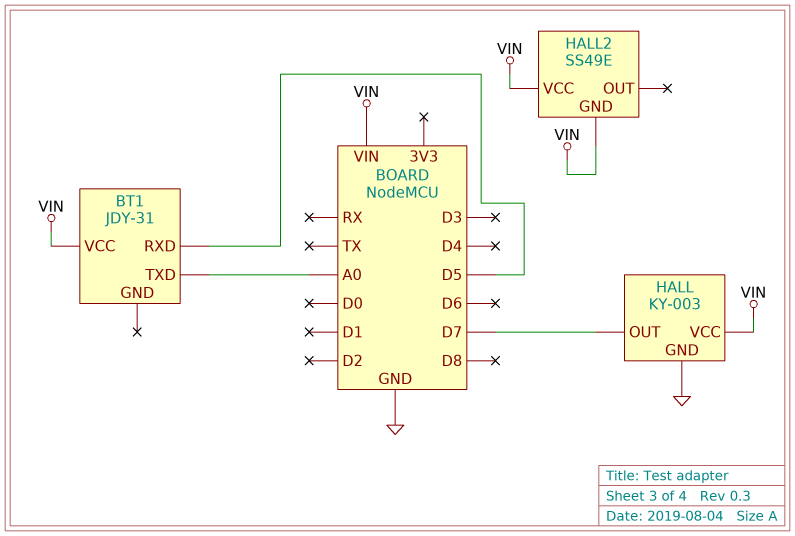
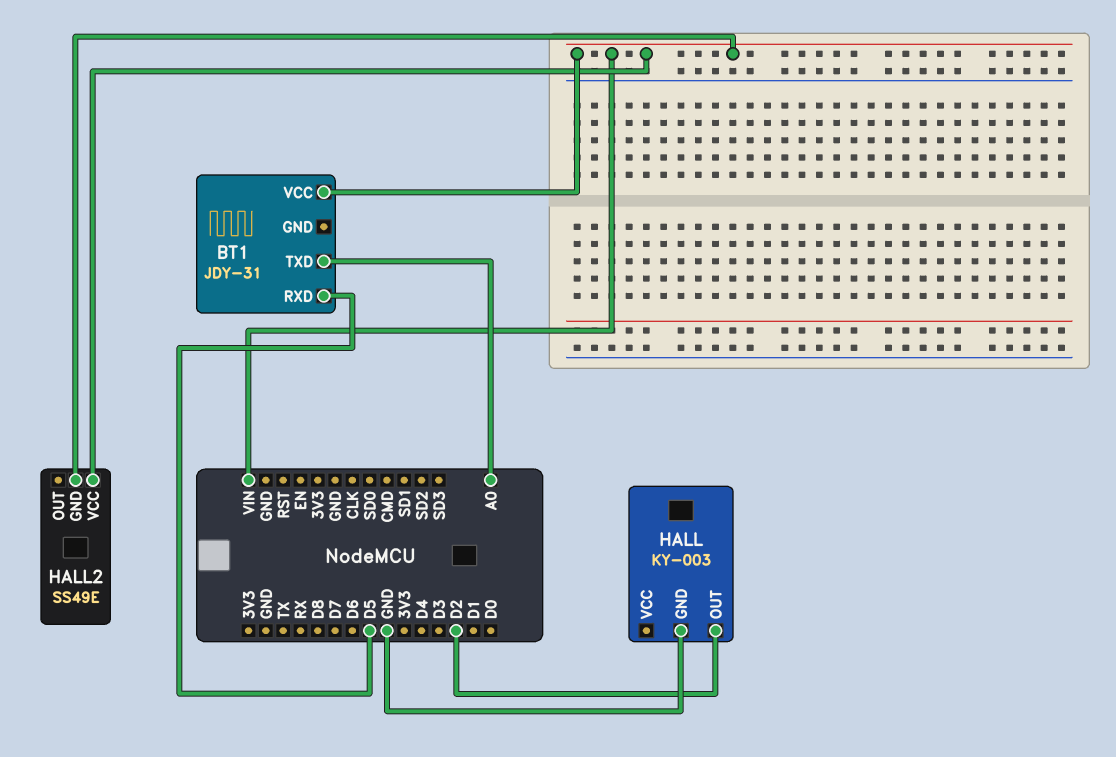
HALL pin OUT: D7 -> D2
HALL pin VCC: VIN -> none

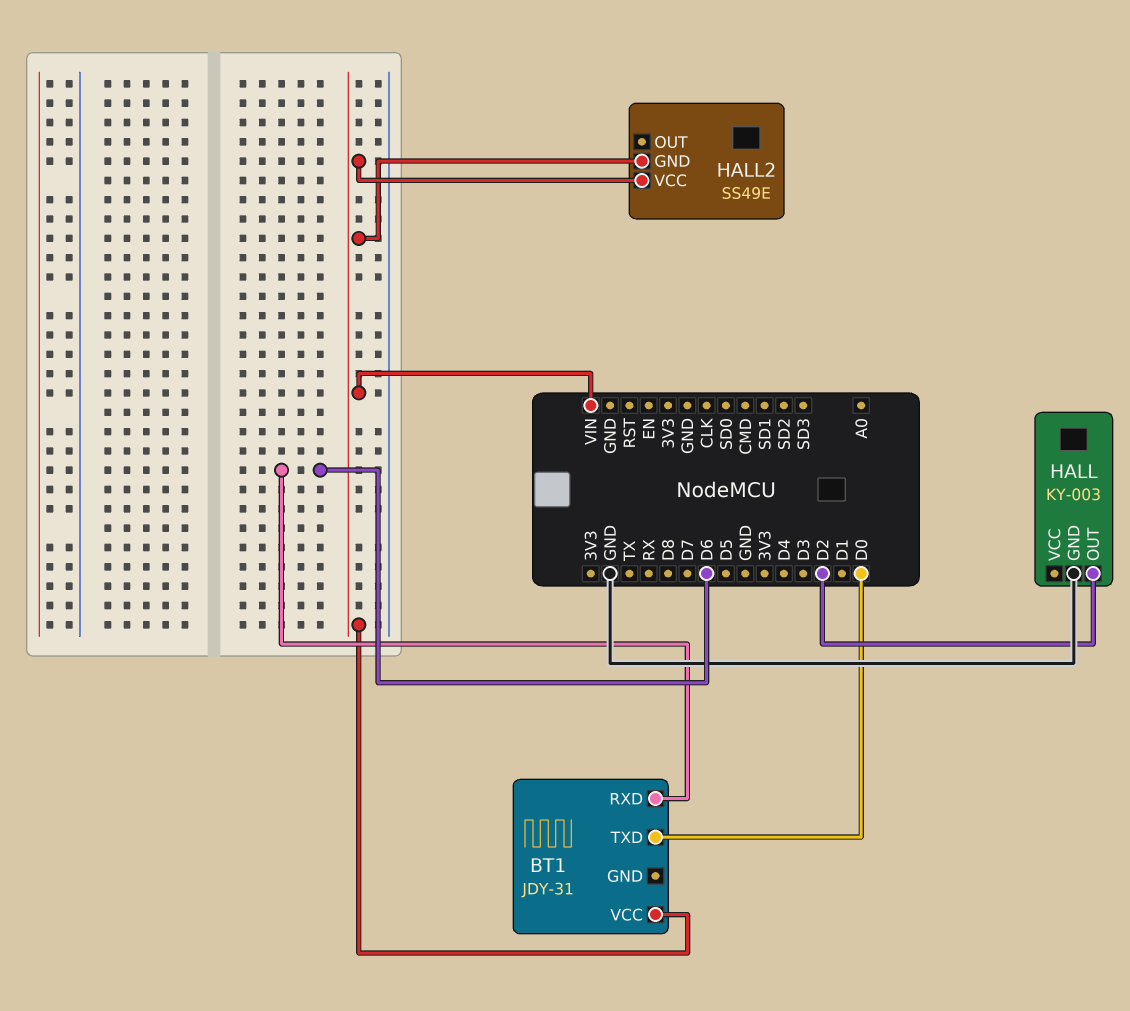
BT1 pin RXD: D5 -> D6
BT1 pin TXD: A0 -> D0

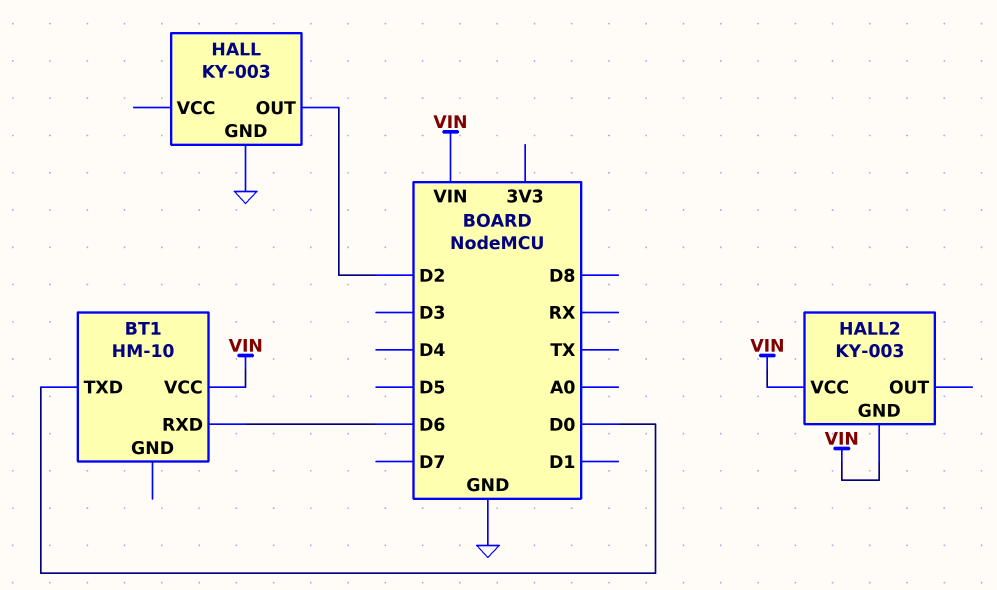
BT1: JDY-31 -> HM-10
HALL2: SS49E -> KY-003

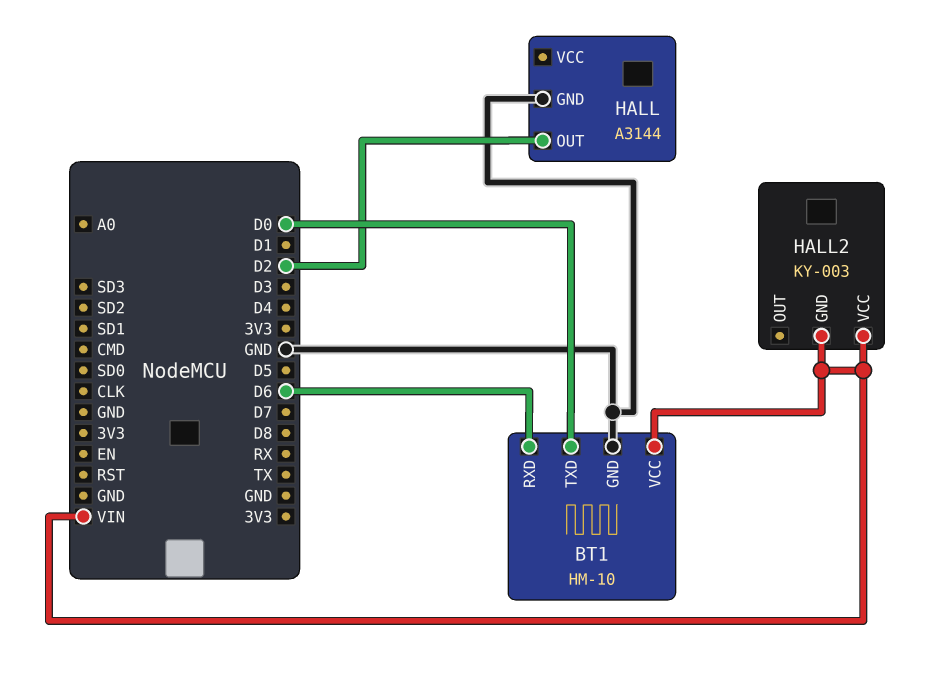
BT1 pin GND: none -> GND
HALL: KY-003 -> A3144

